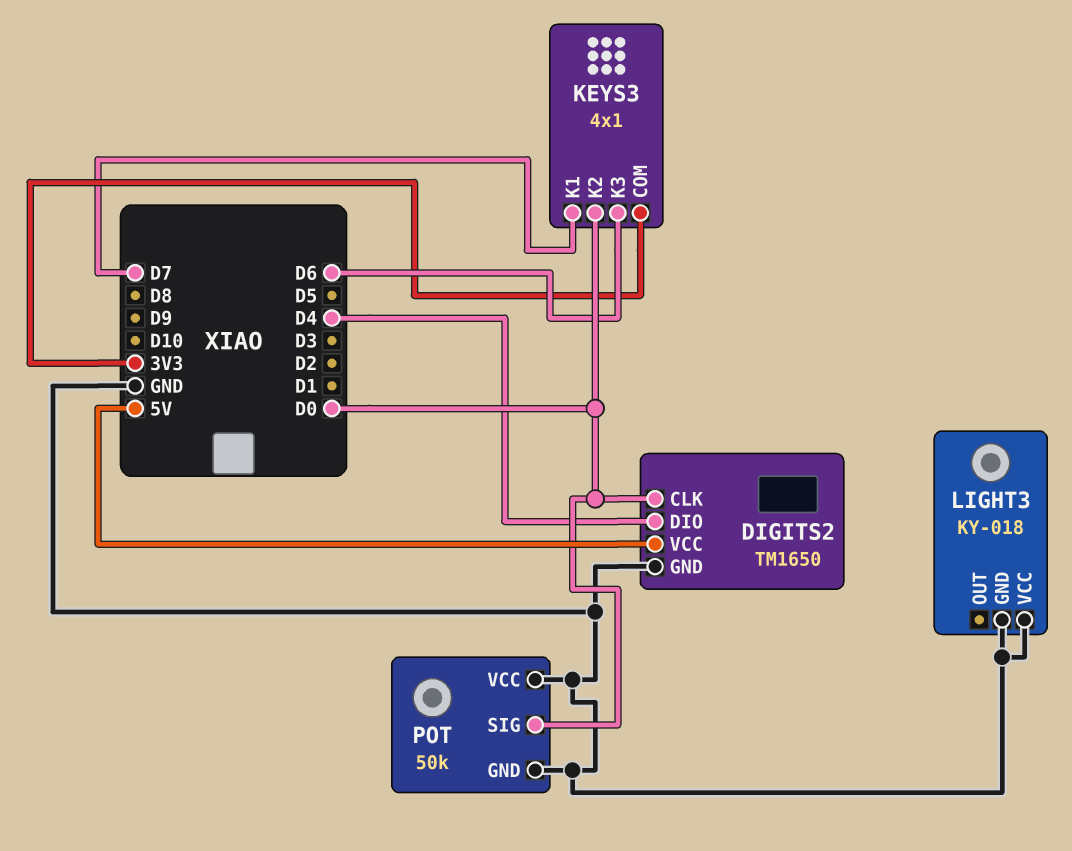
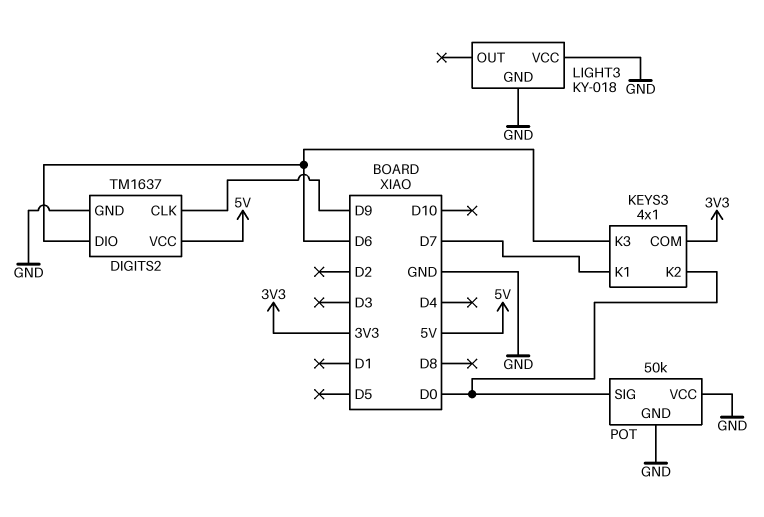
DIGITS2: TM1650 -> TM1637
DIGITS2 pin CLK: D0 -> D9
DIGITS2 pin DIO: D4 -> D6

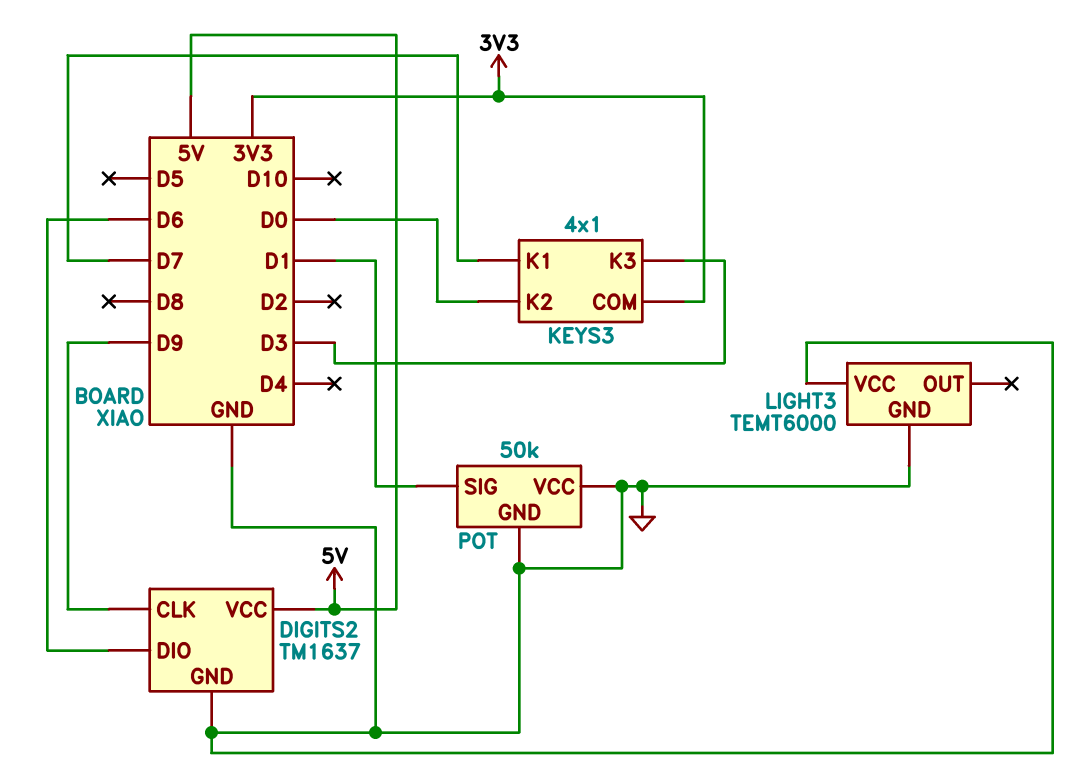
KEYS3 pin K3: D6 -> D3
LIGHT3: KY-018 -> TEMT6000
POT pin SIG: D0 -> D1

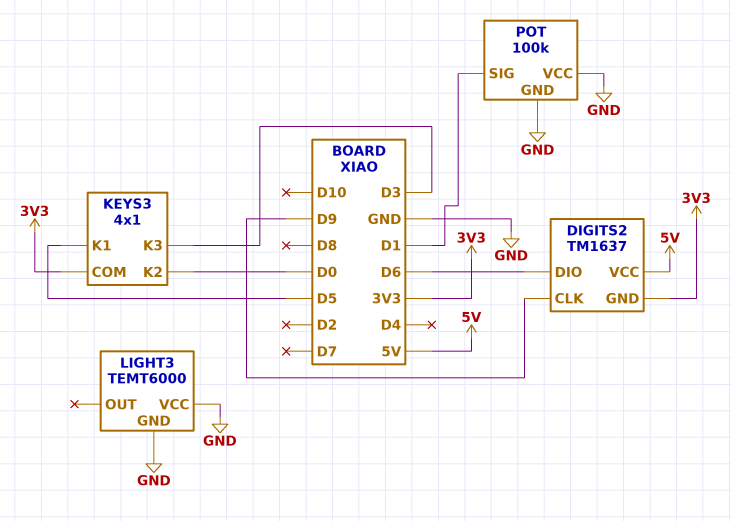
DIGITS2 pin GND: GND -> 3V3
KEYS3 pin K1: D7 -> D5
POT: 50k -> 100k

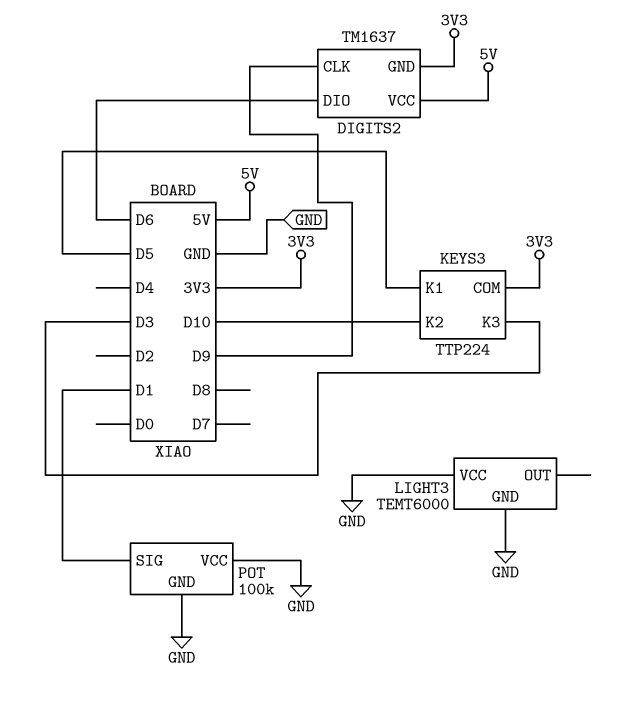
KEYS3: 4x1 -> TTP224
KEYS3 pin K2: D0 -> D10

